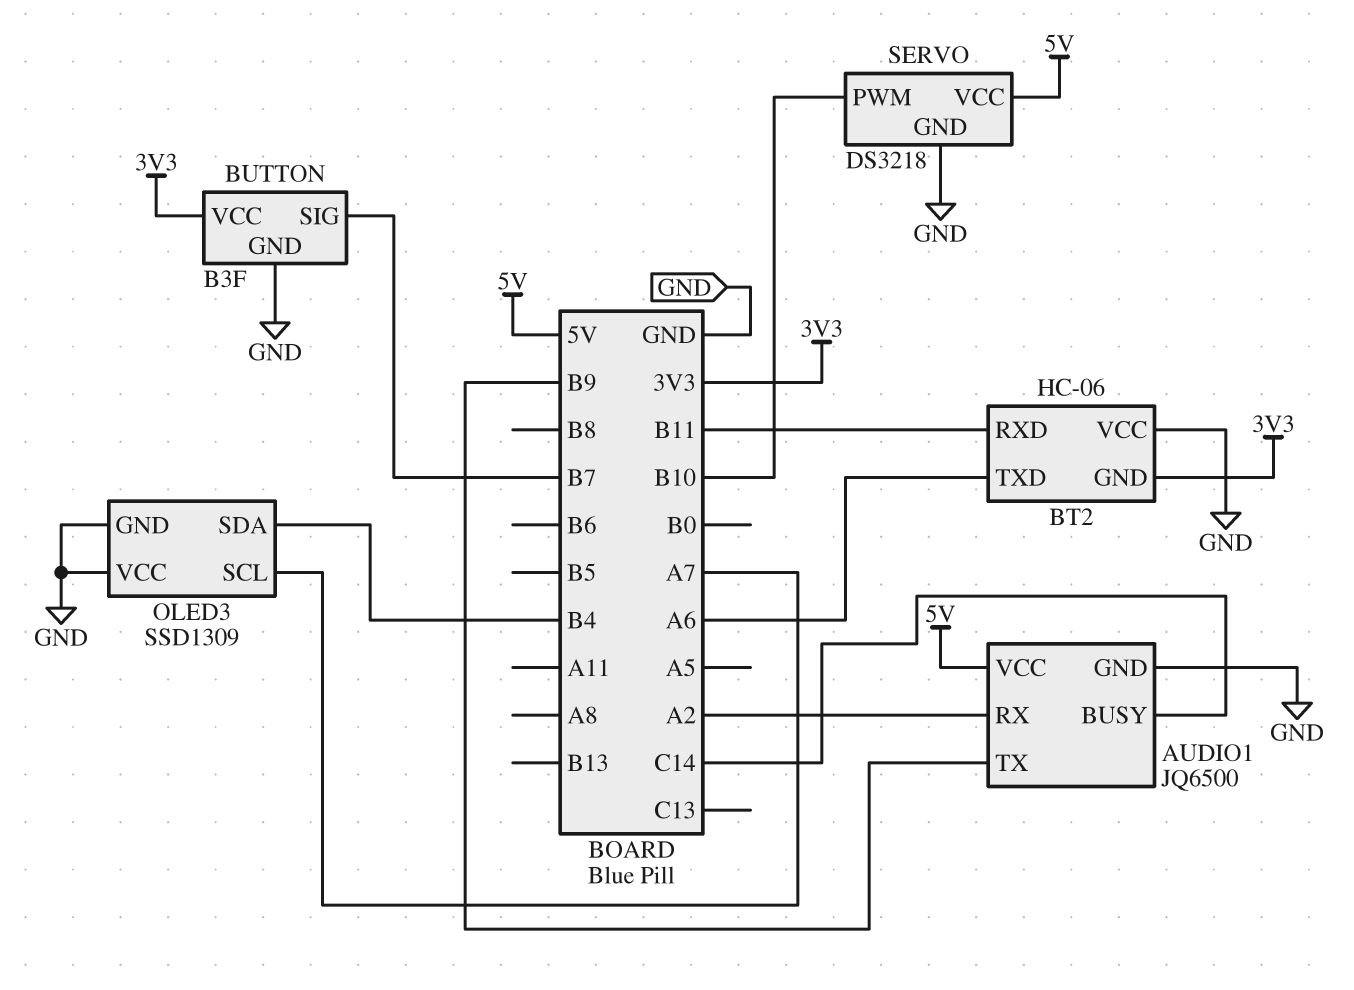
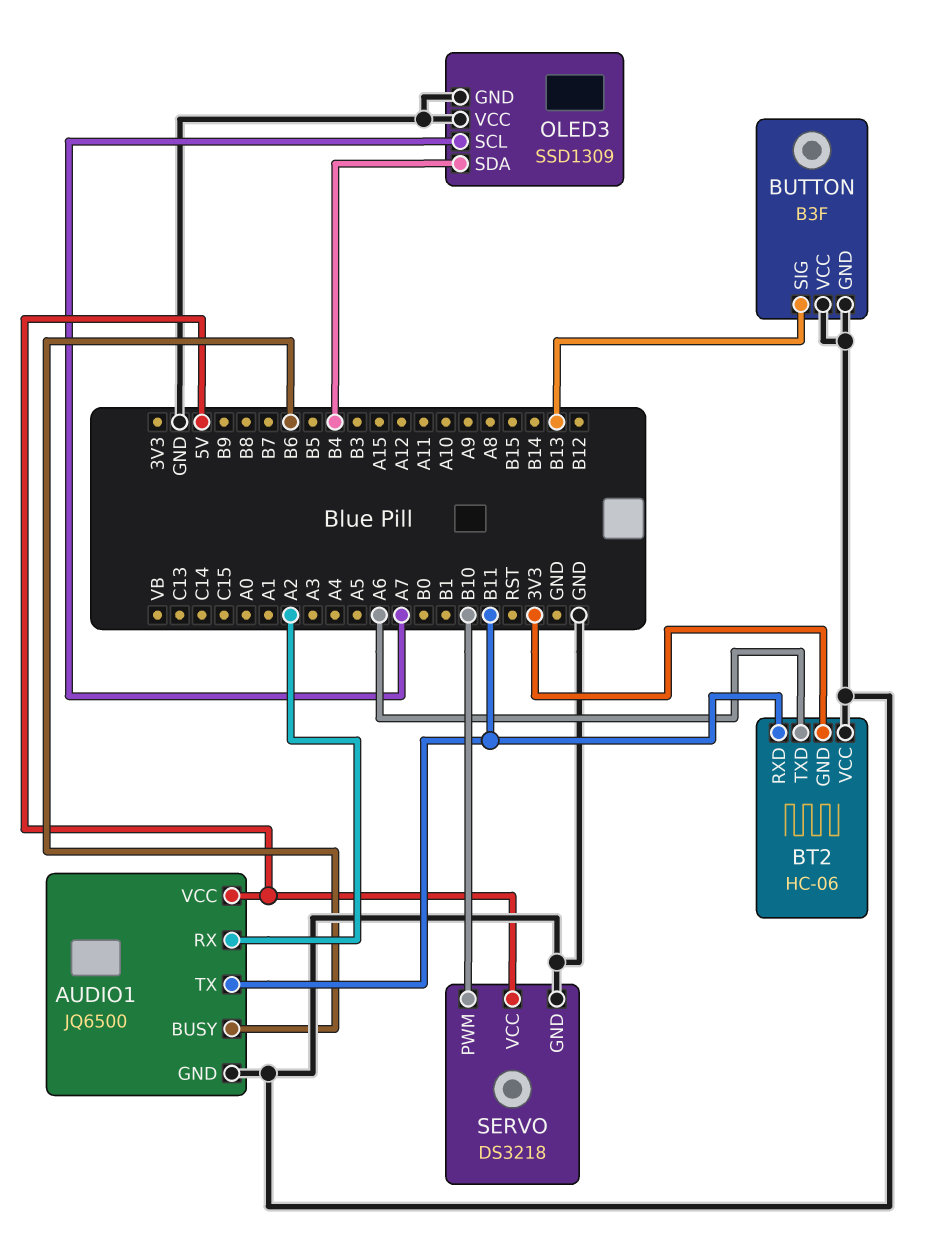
AUDIO1 pin BUSY: C14 -> B6
AUDIO1 pin TX: B9 -> B11
BUTTON pin SIG: B7 -> B13
BUTTON pin VCC: 3V3 -> GND

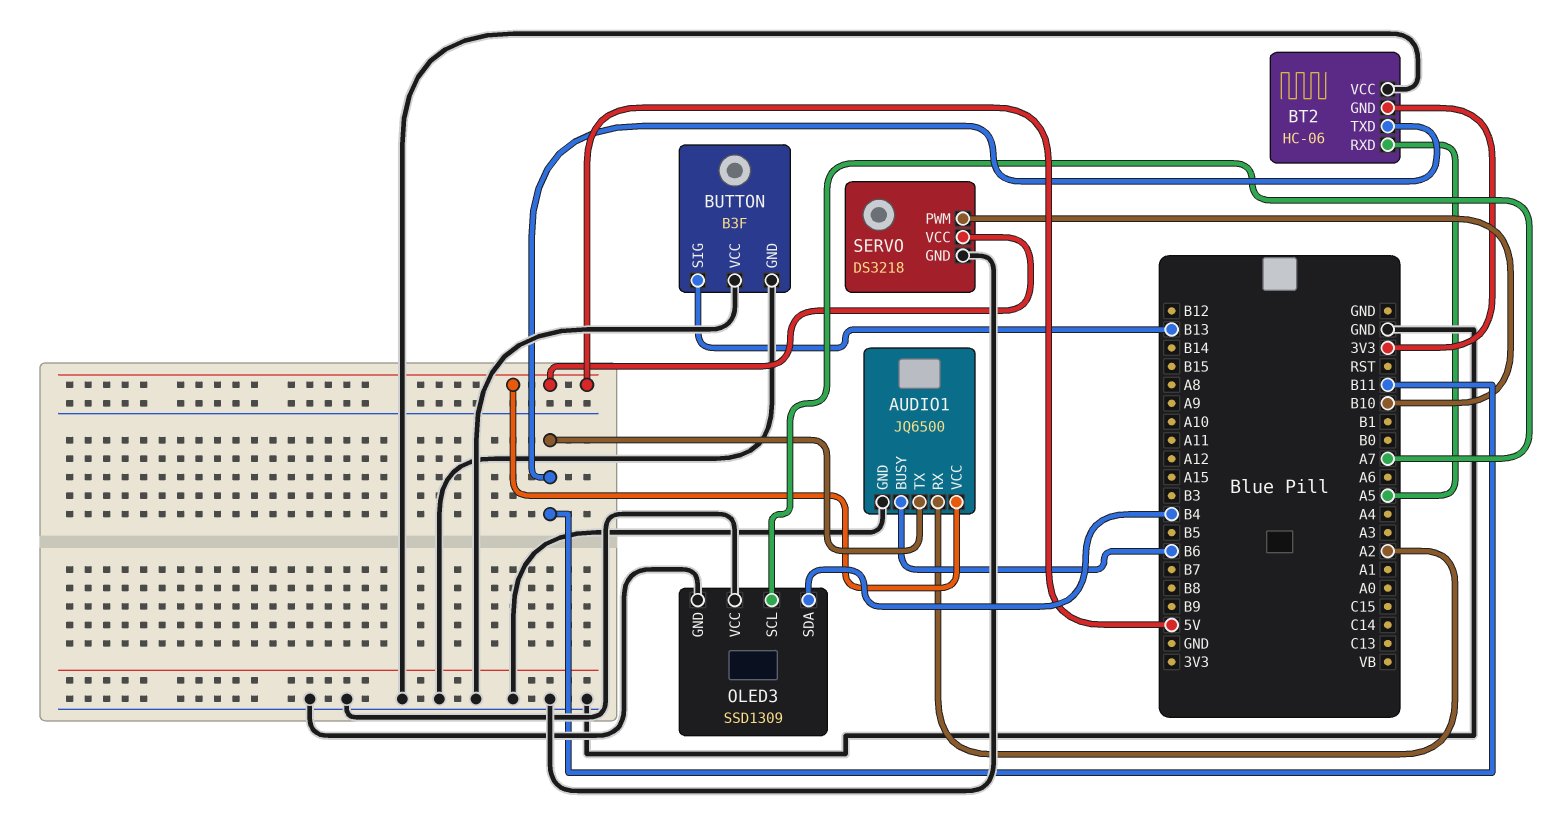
BT2 pin RXD: B11 -> A5
BT2 pin TXD: A6 -> B11

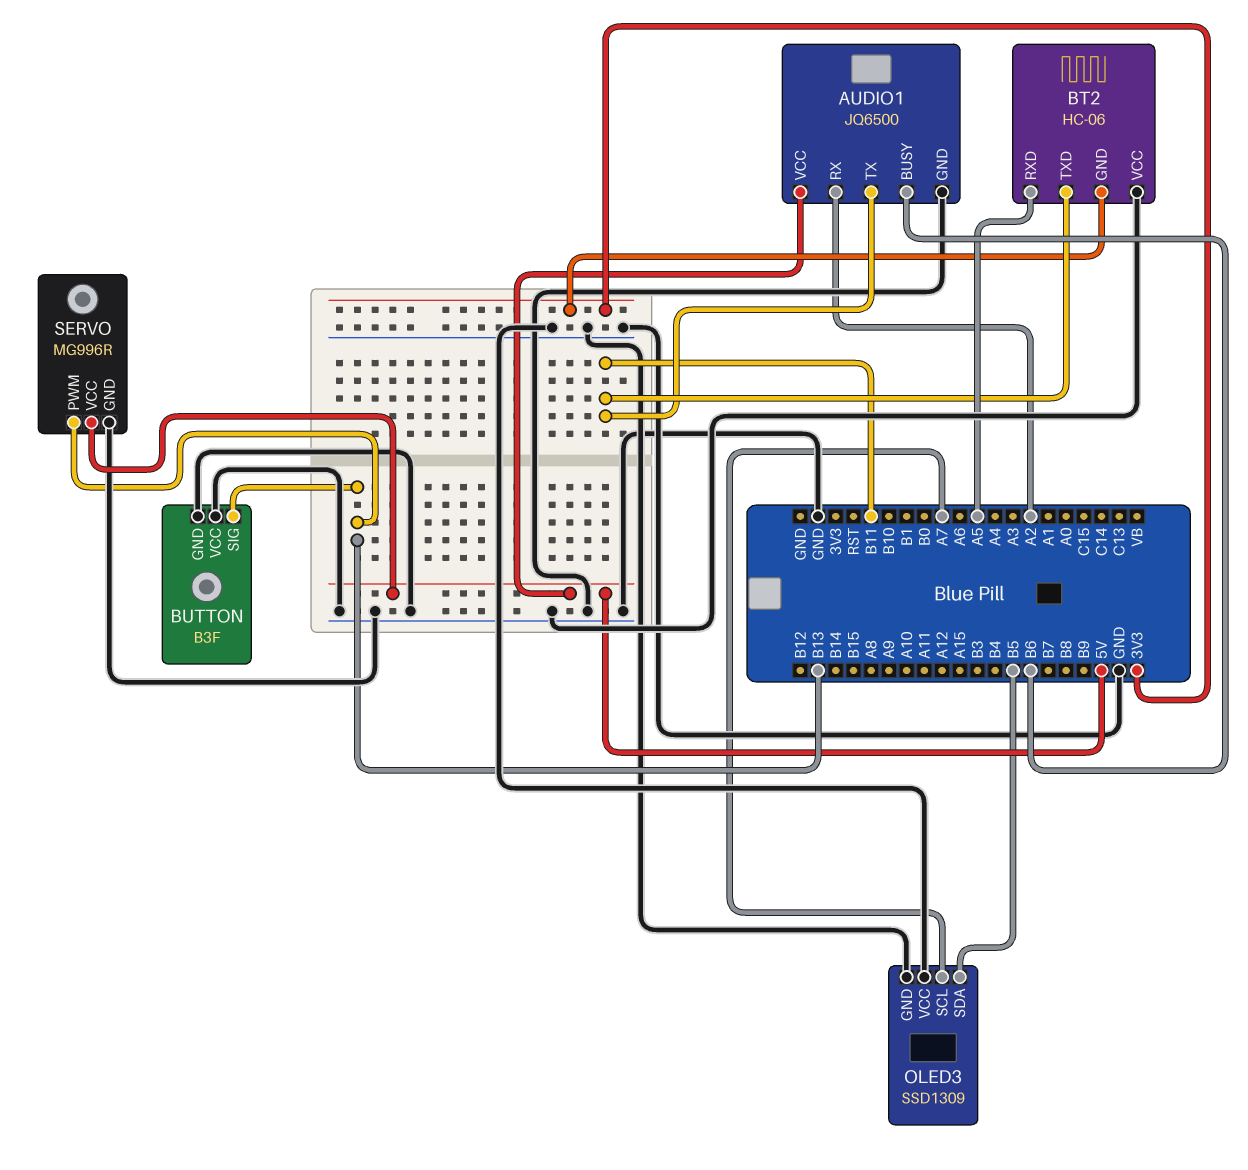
OLED3 pin SDA: B4 -> B5
SERVO: DS3218 -> MG996R
SERVO pin PWM: B10 -> B13

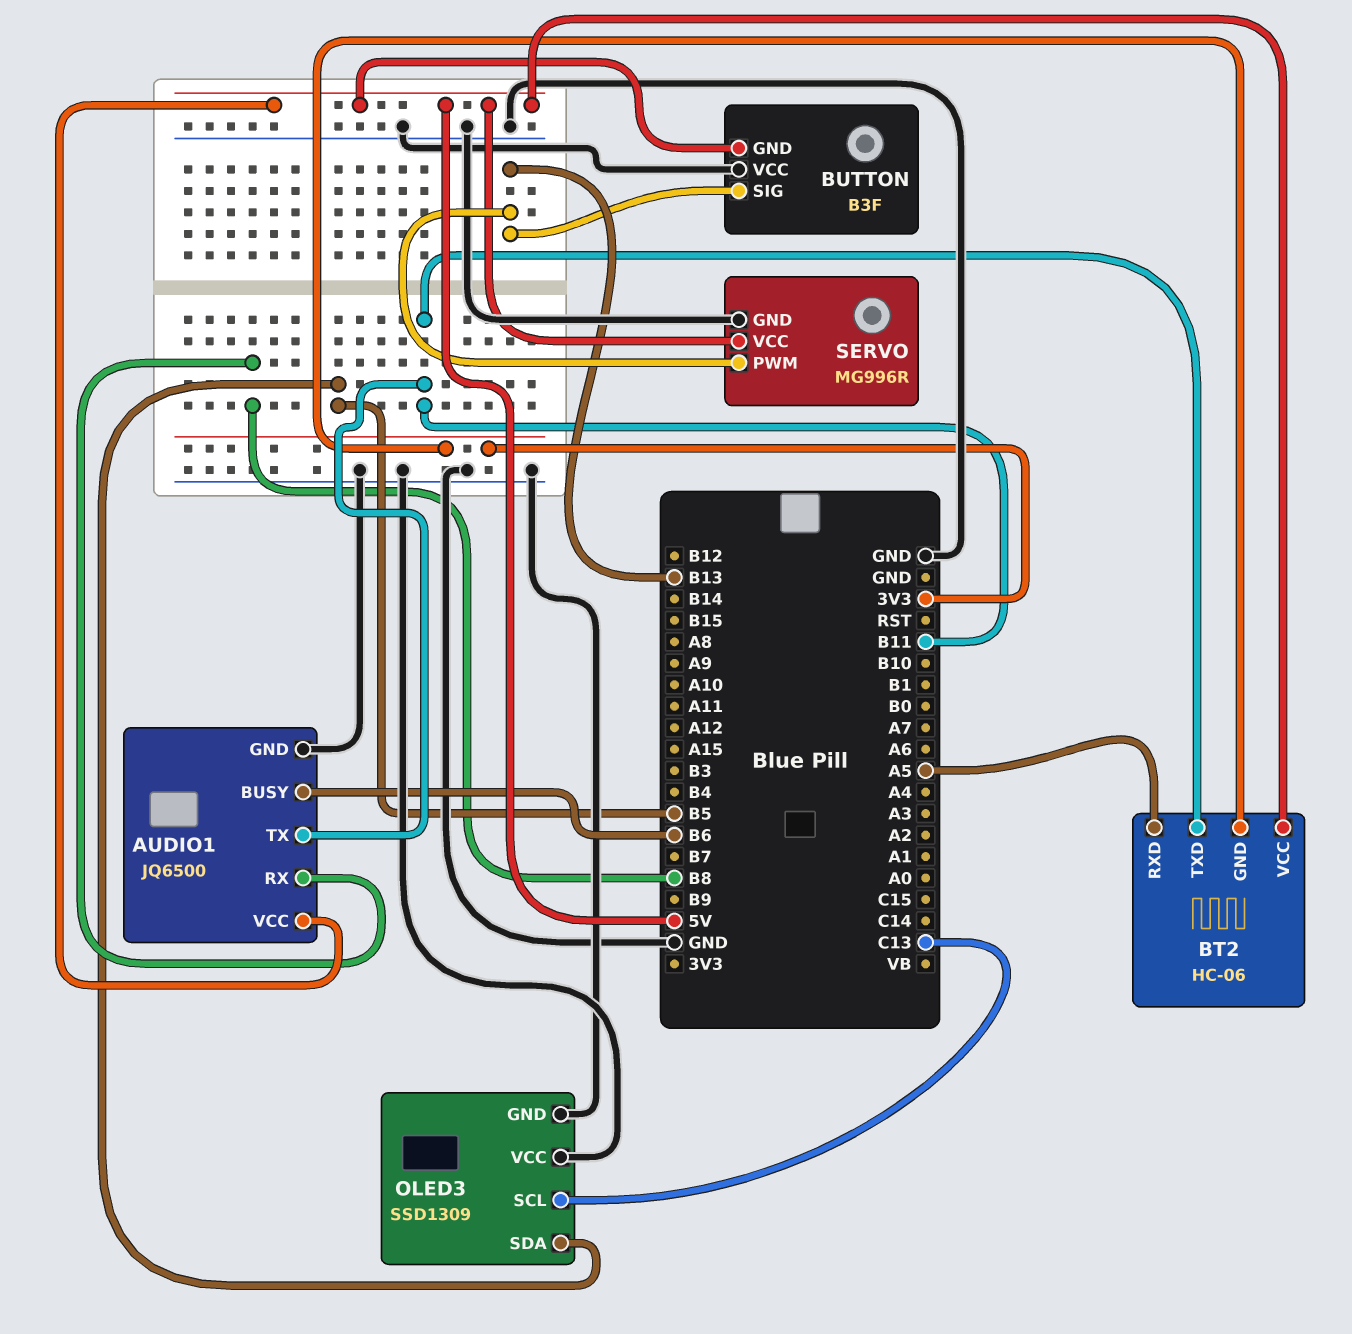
AUDIO1 pin RX: A2 -> B8
BT2 pin VCC: GND -> 5V
BUTTON pin GND: GND -> 5V
OLED3 pin SCL: A7 -> C13

